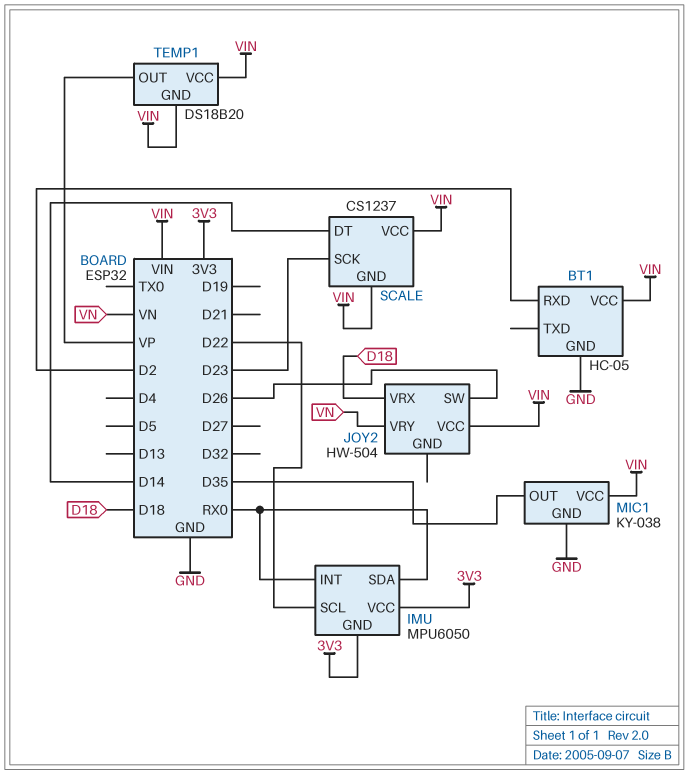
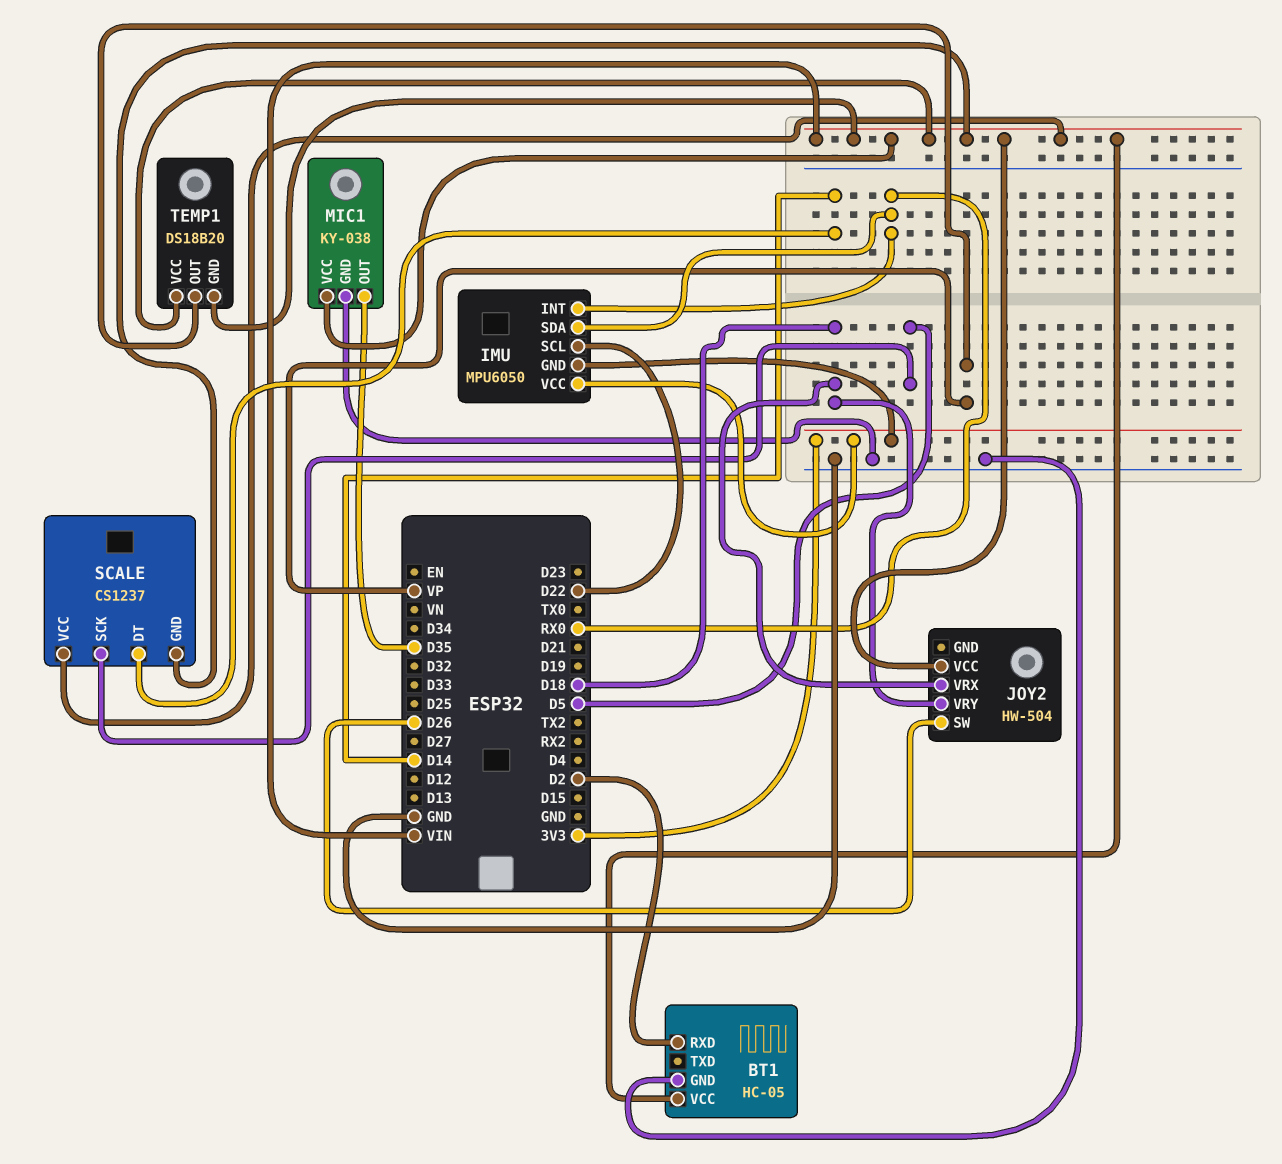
JOY2 pin VRY: VN -> D18
SCALE pin SCK: D23 -> D5

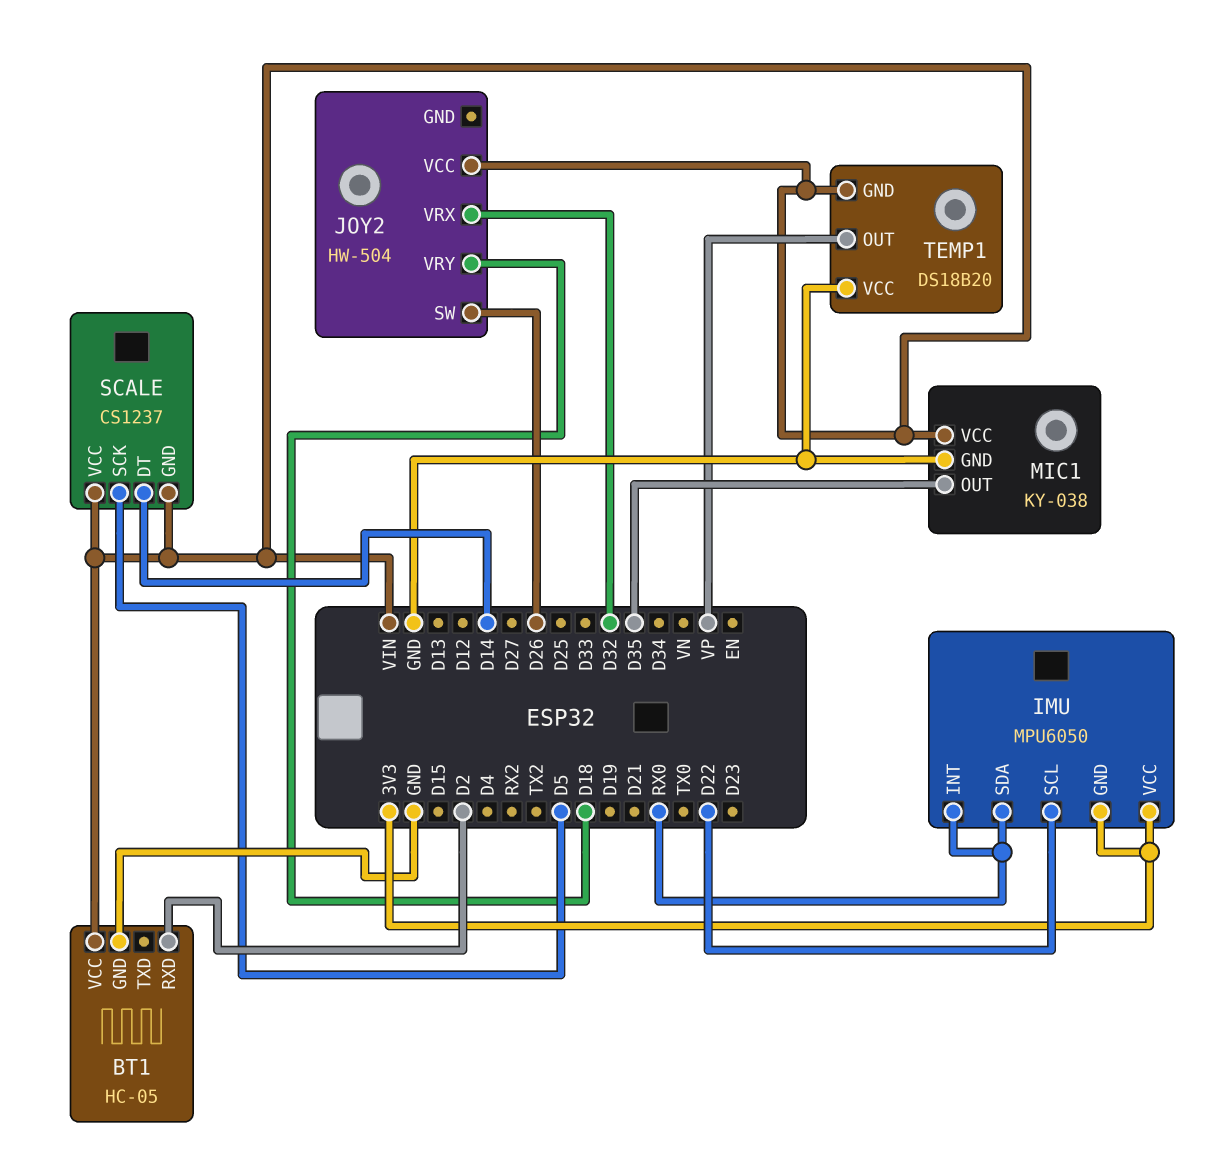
JOY2 pin VRX: D18 -> D32
TEMP1 pin VCC: VIN -> GND

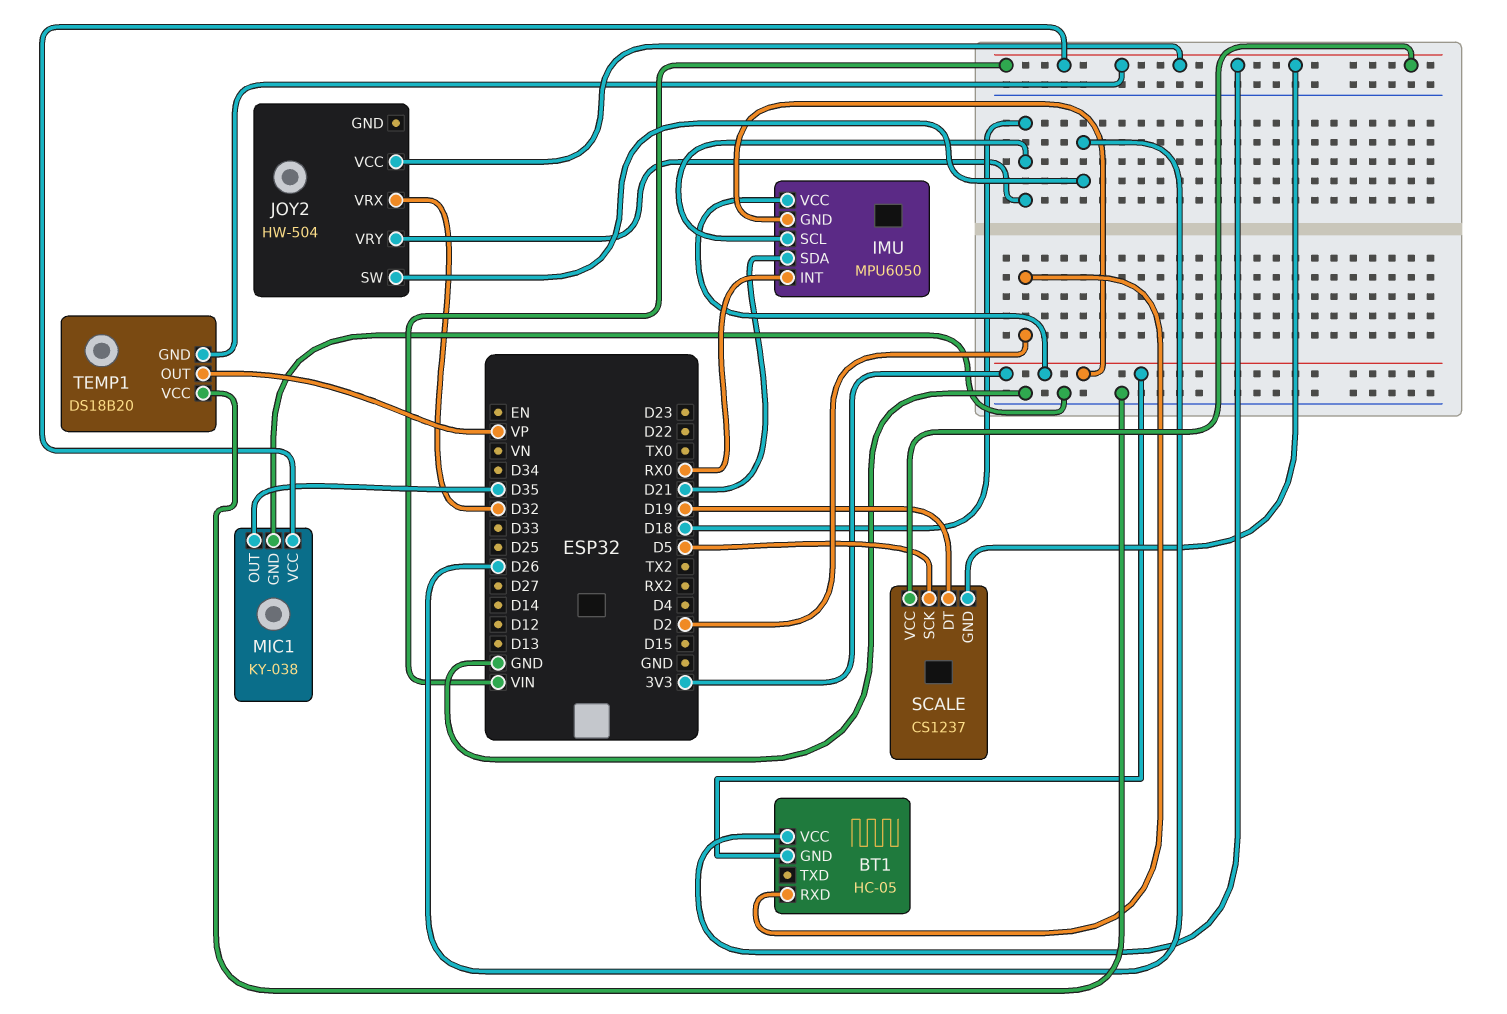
BT1 pin GND: GND -> 3V3
IMU pin SCL: D22 -> D18
IMU pin SDA: RX0 -> D21
SCALE pin DT: D14 -> D19

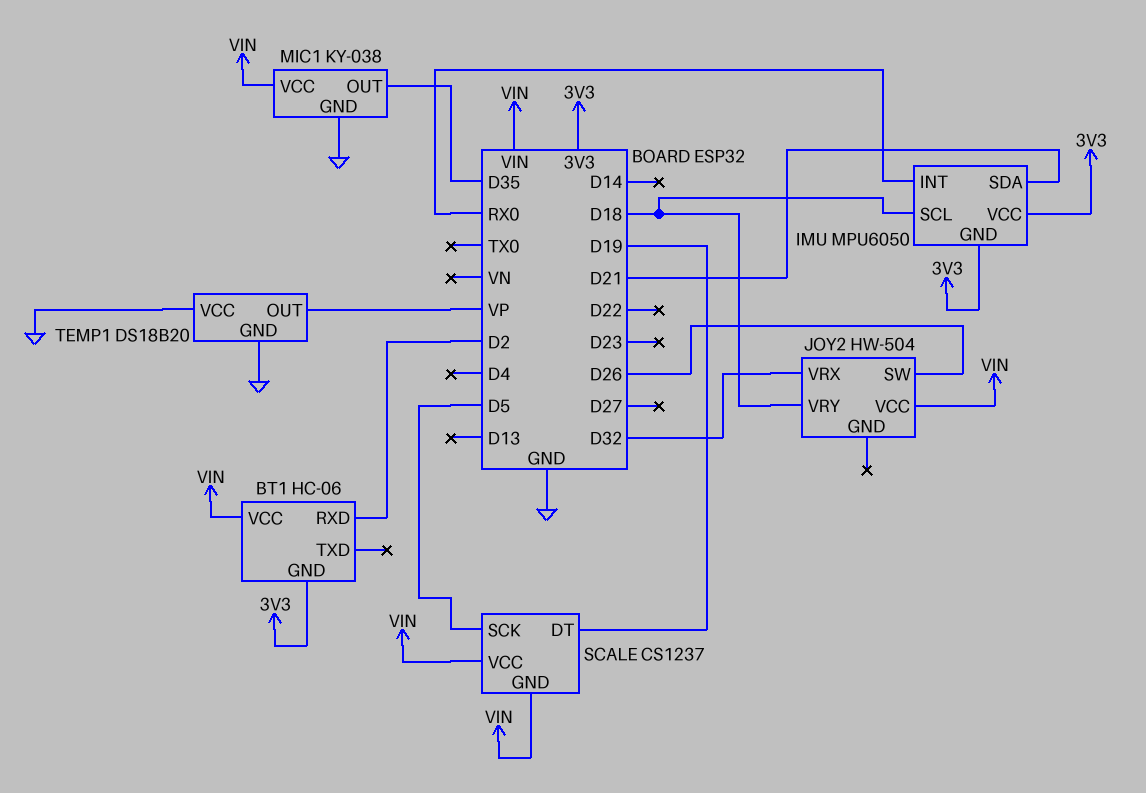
BT1: HC-05 -> HC-06
TEMP1 pin GND: VIN -> GND

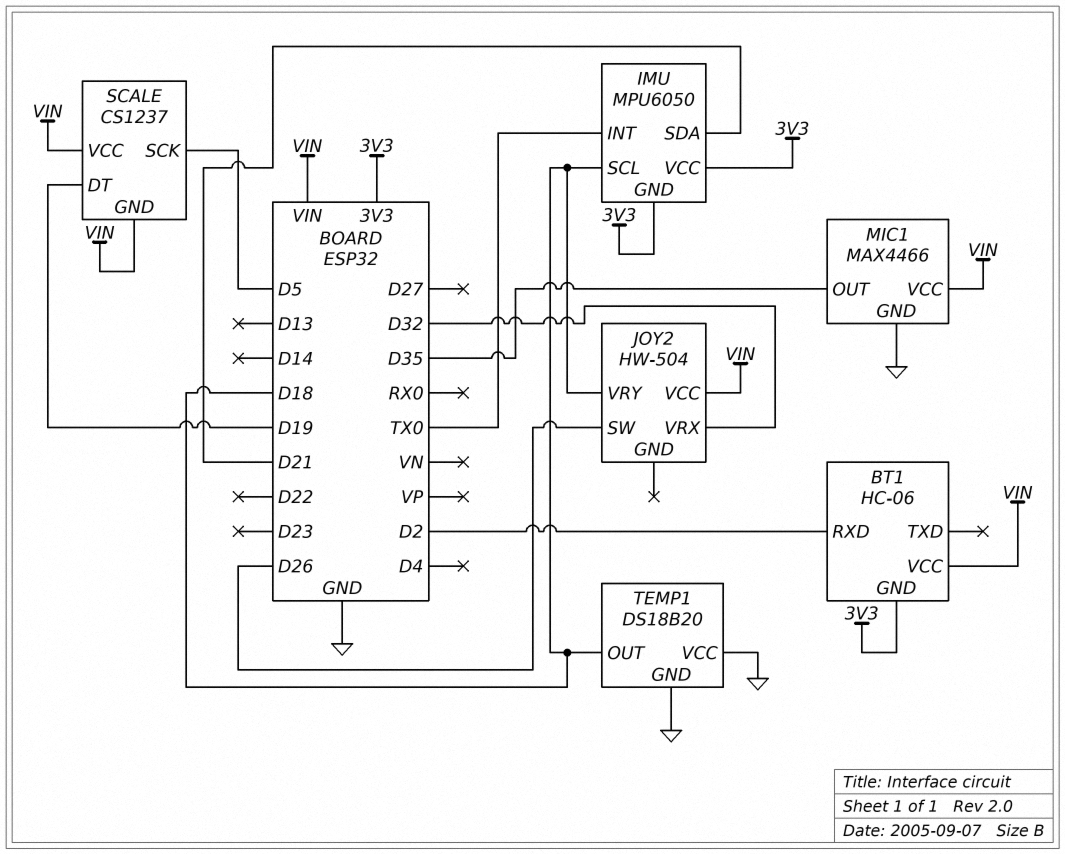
IMU pin INT: RX0 -> TX0
MIC1: KY-038 -> MAX4466
TEMP1 pin OUT: VP -> D18

